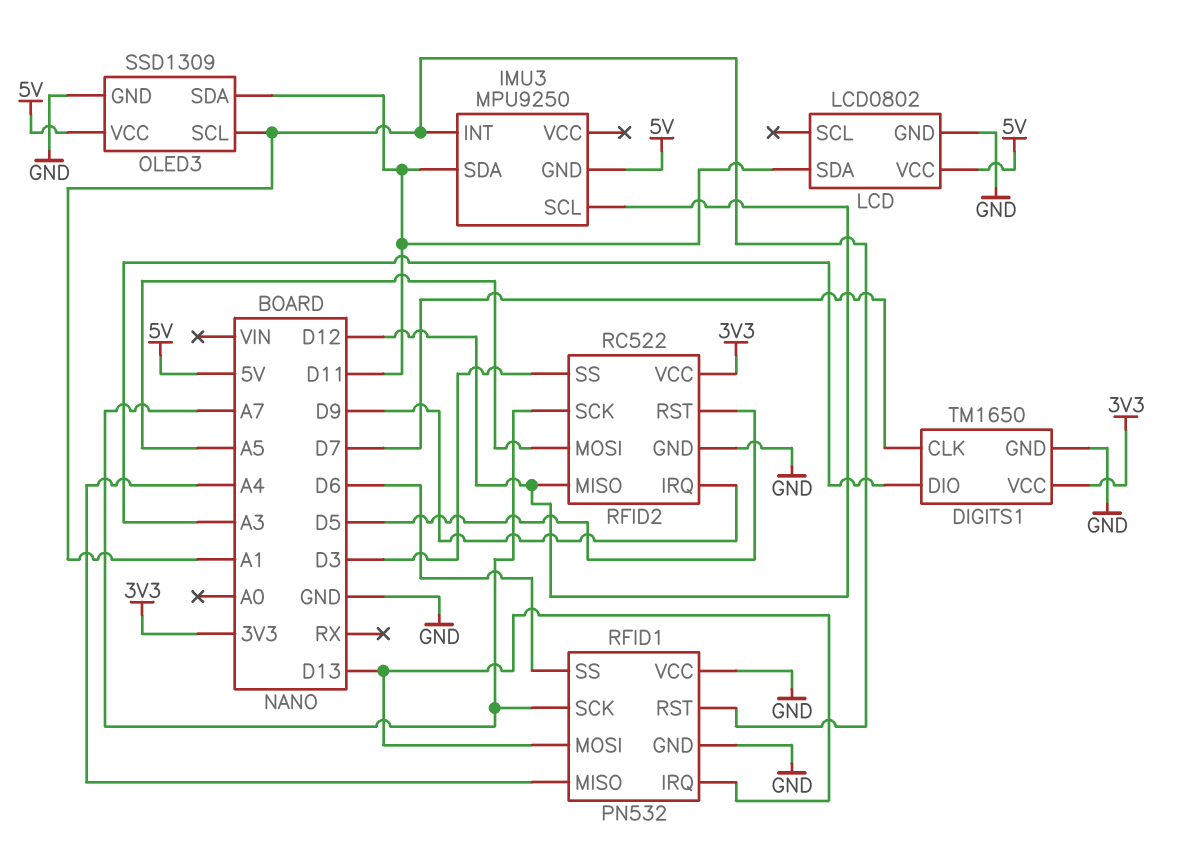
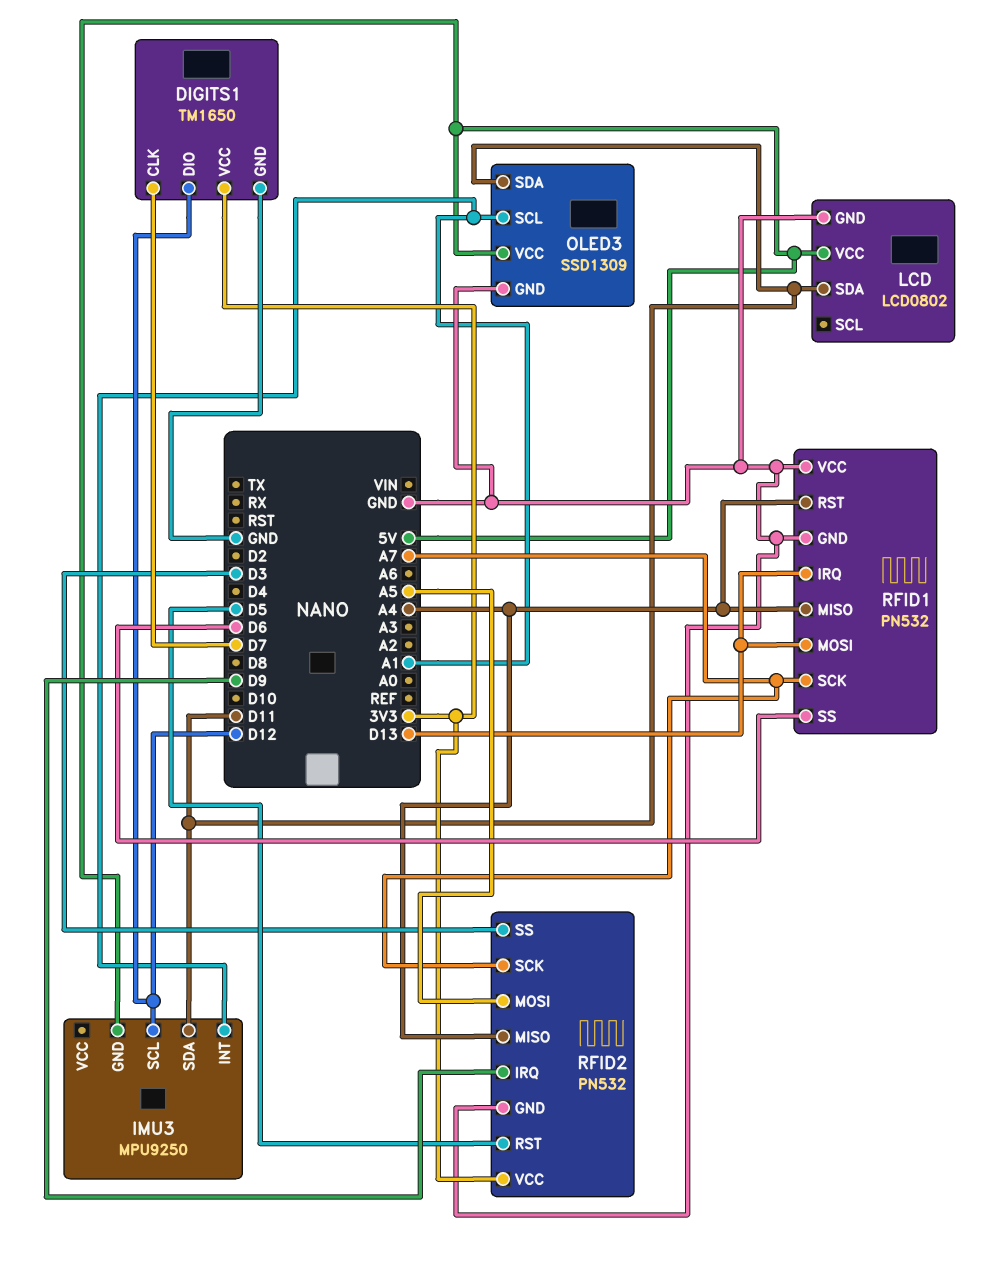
DIGITS1 pin DIO: A3 -> D12
RFID1 pin RST: A1 -> A4
RFID2: RC522 -> PN532
RFID2 pin MISO: D12 -> A4

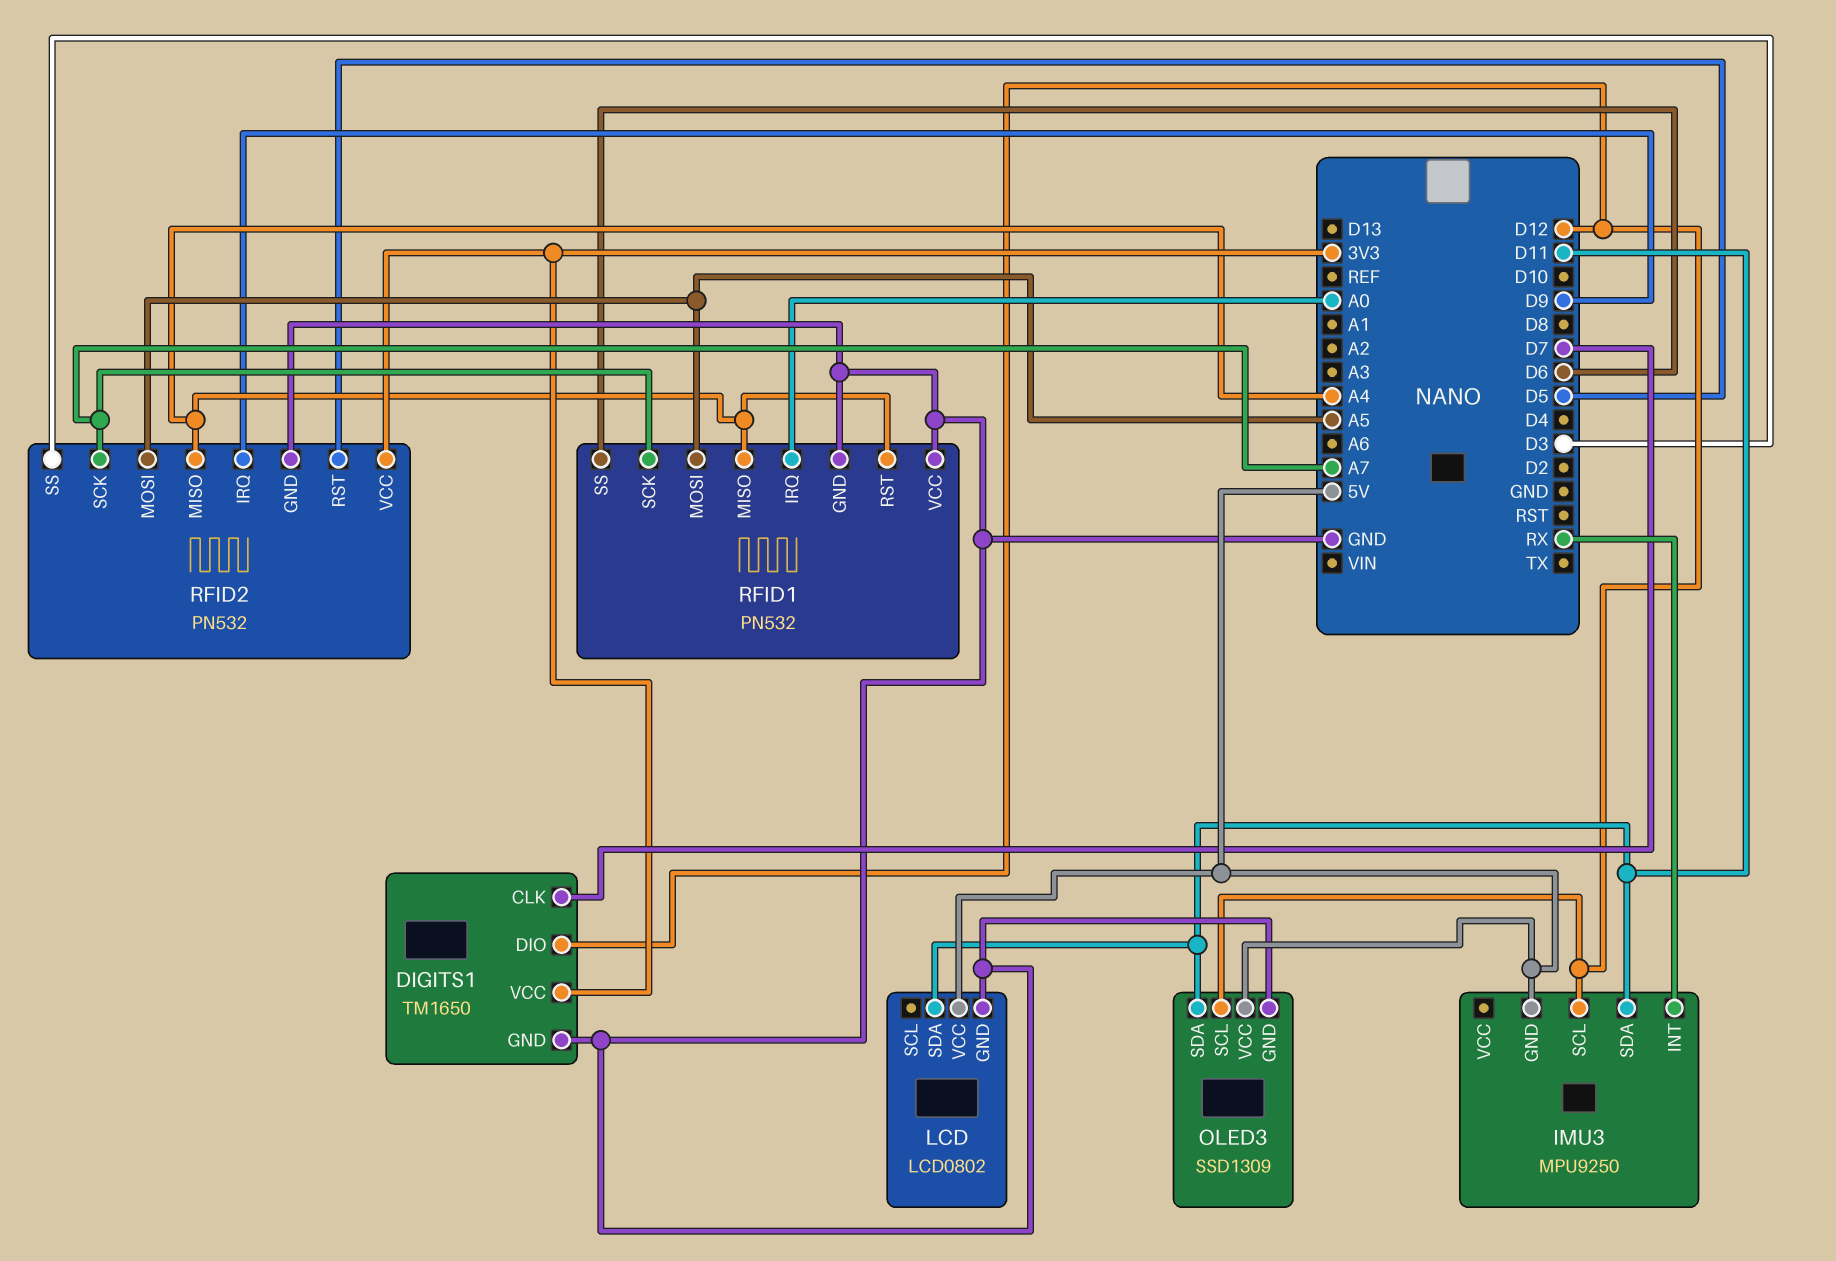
IMU3 pin INT: A1 -> RX
OLED3 pin SCL: A1 -> D12
RFID1 pin IRQ: D13 -> A0
RFID1 pin MOSI: D13 -> A5

